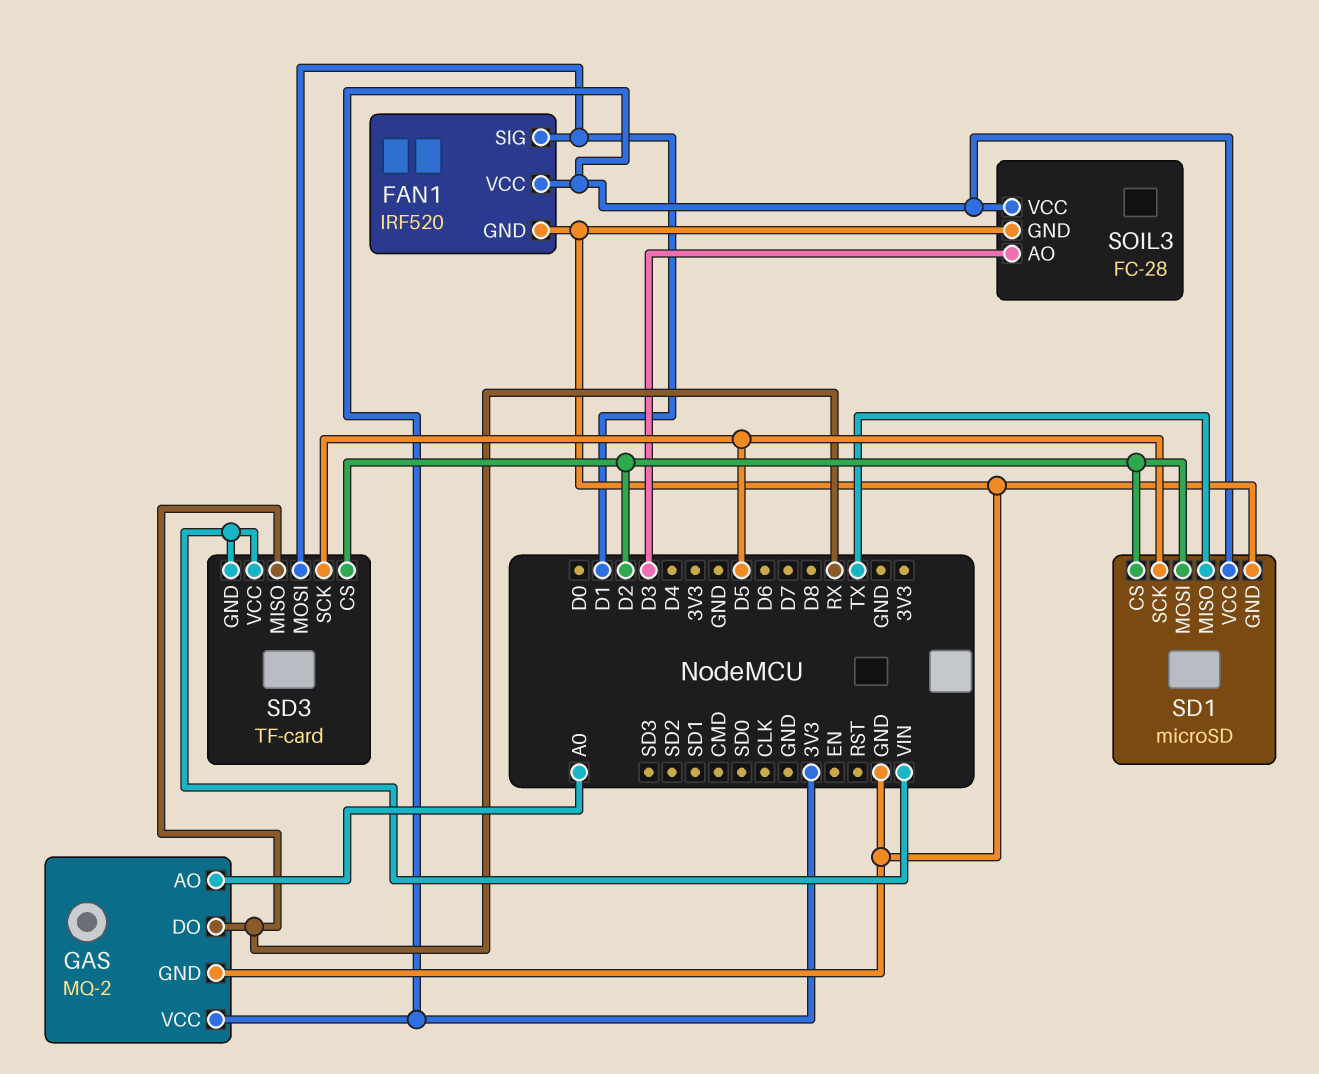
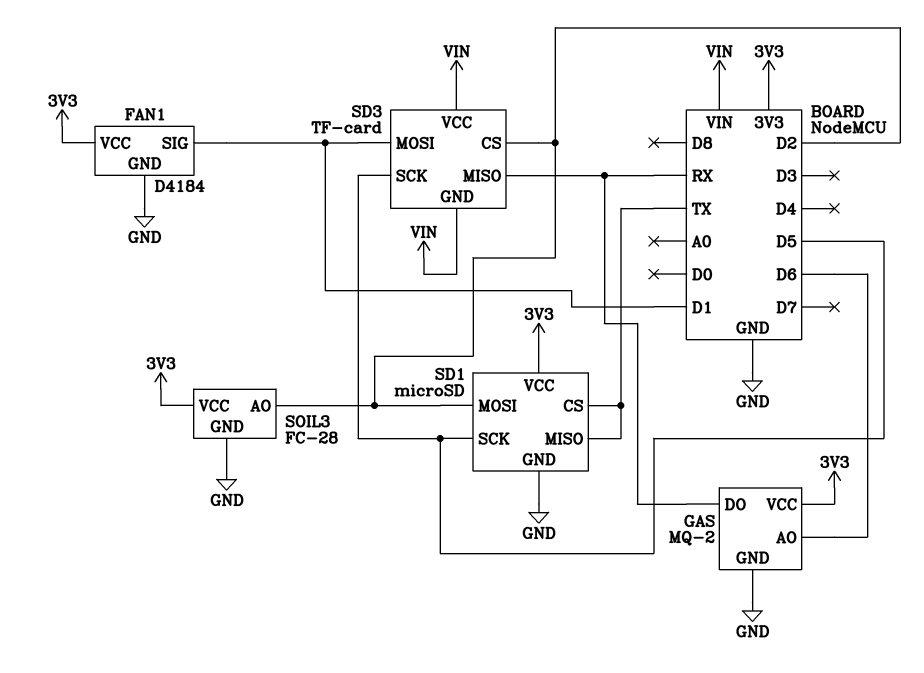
FAN1: IRF520 -> D4184
GAS pin AO: A0 -> D6
SD1 pin CS: D2 -> TX
SOIL3 pin AO: D3 -> D2

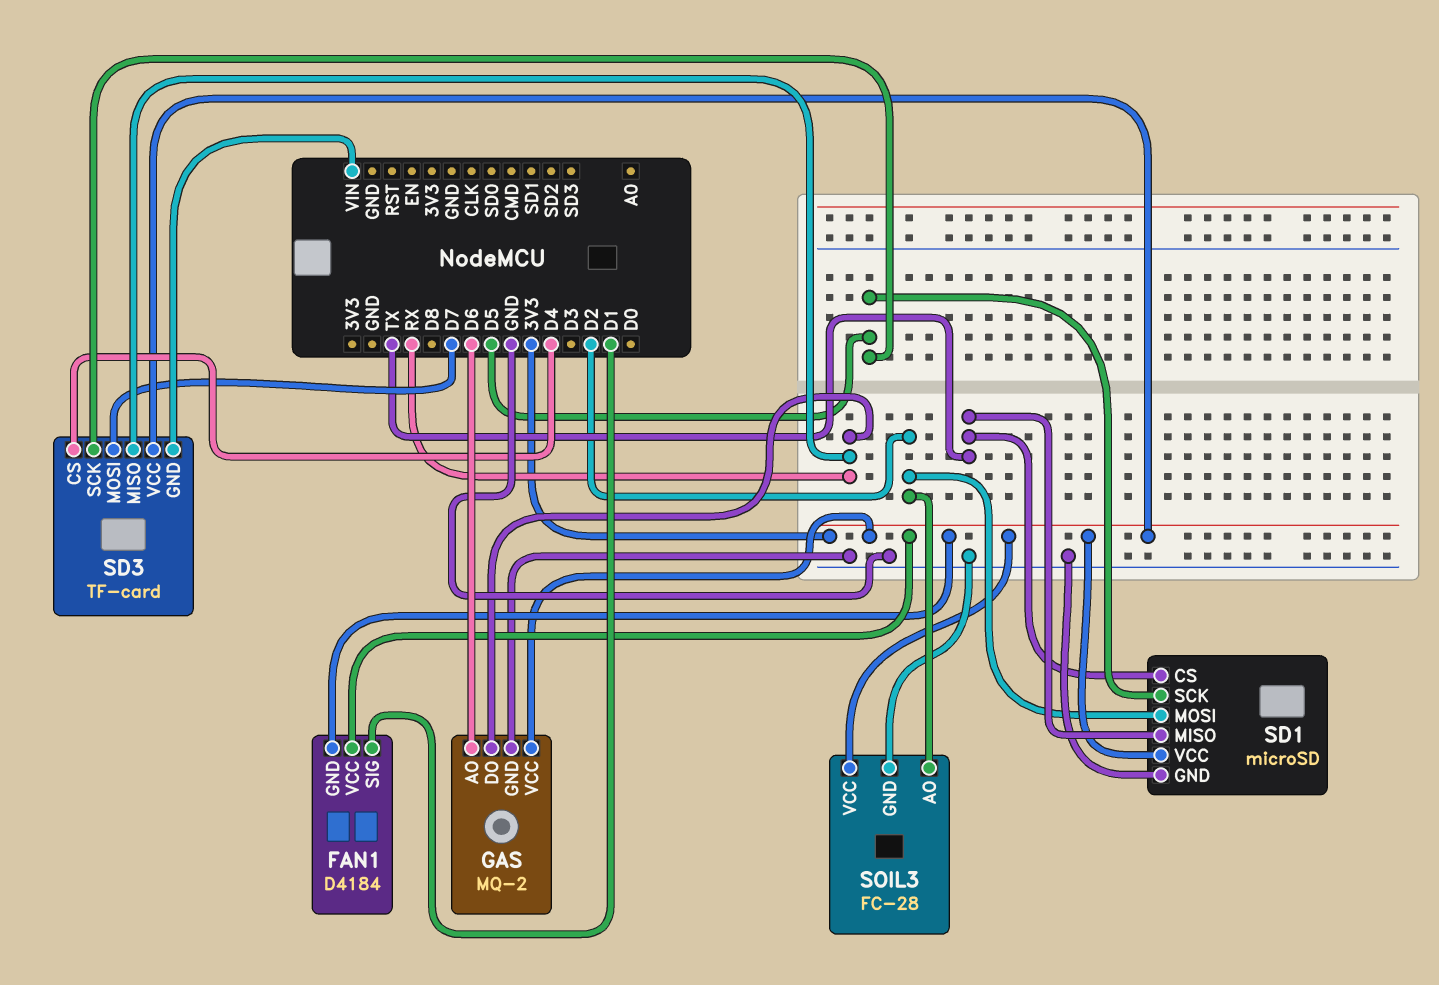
FAN1 pin GND: GND -> 3V3
SD3 pin CS: D2 -> D4
SD3 pin MOSI: D1 -> D7
SD3 pin VCC: VIN -> 3V3

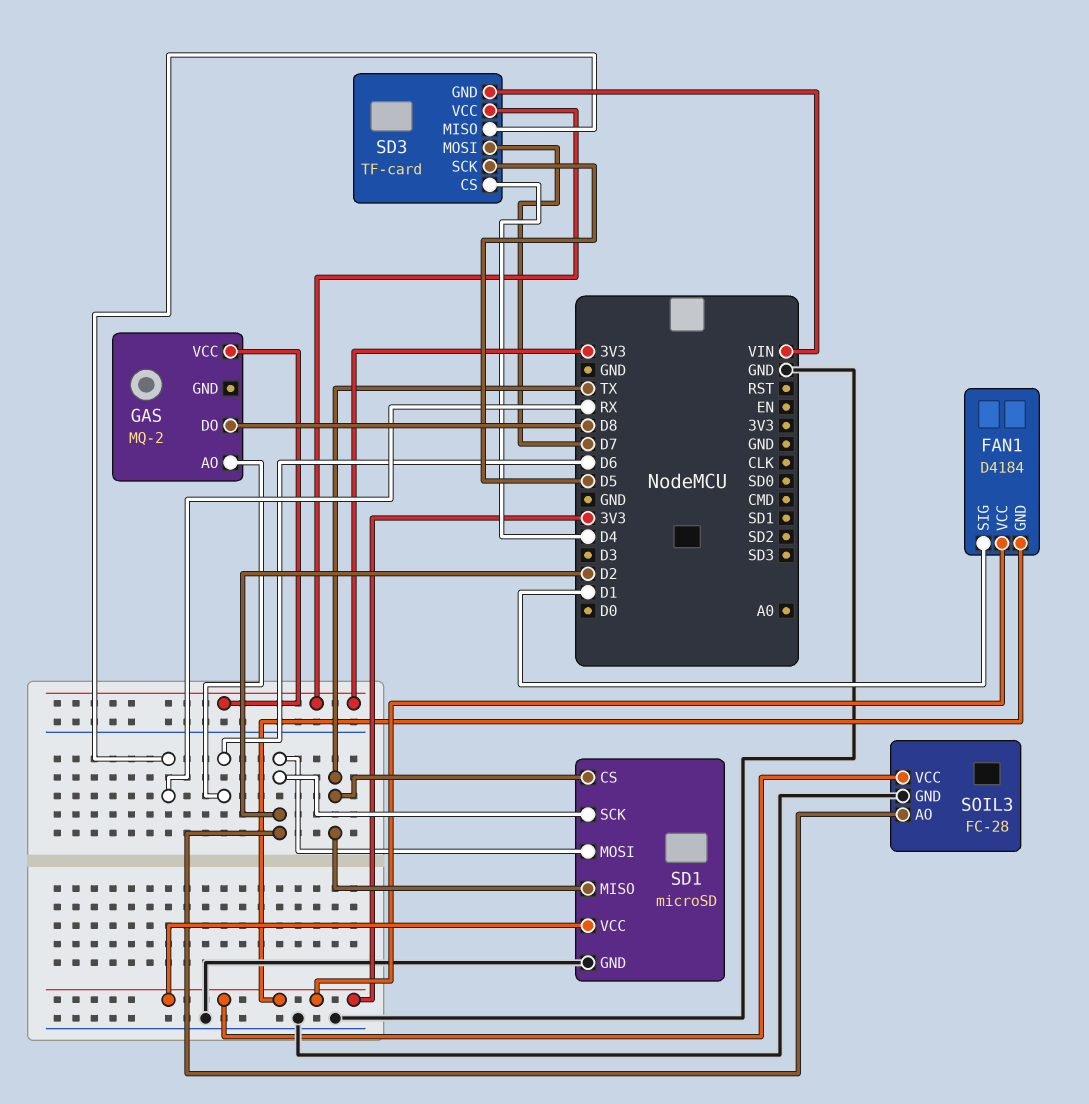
GAS pin DO: RX -> D8
GAS pin GND: GND -> none
SD1 pin SCK: D5 -> D2

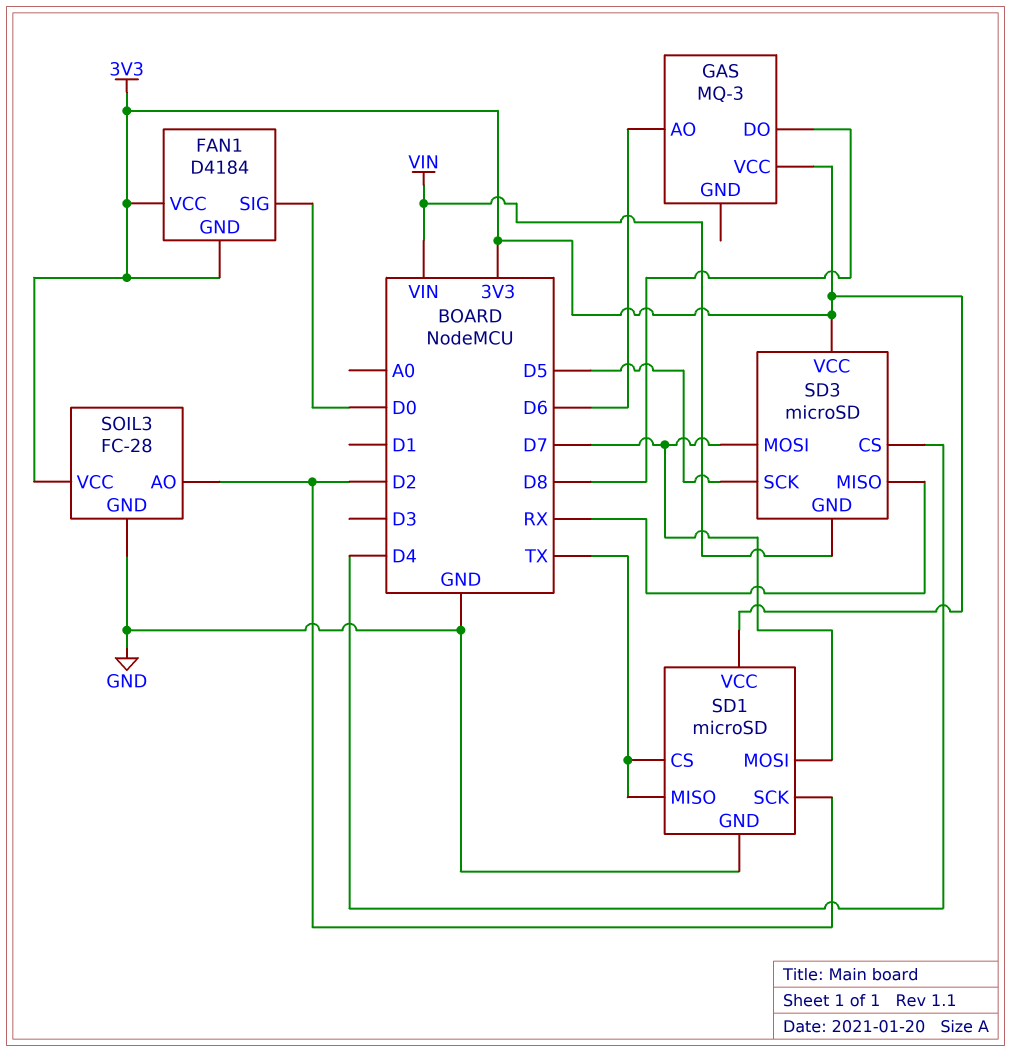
FAN1 pin SIG: D1 -> D0
GAS: MQ-2 -> MQ-3
SD1 pin MOSI: D2 -> D7
SD3: TF-card -> microSD

